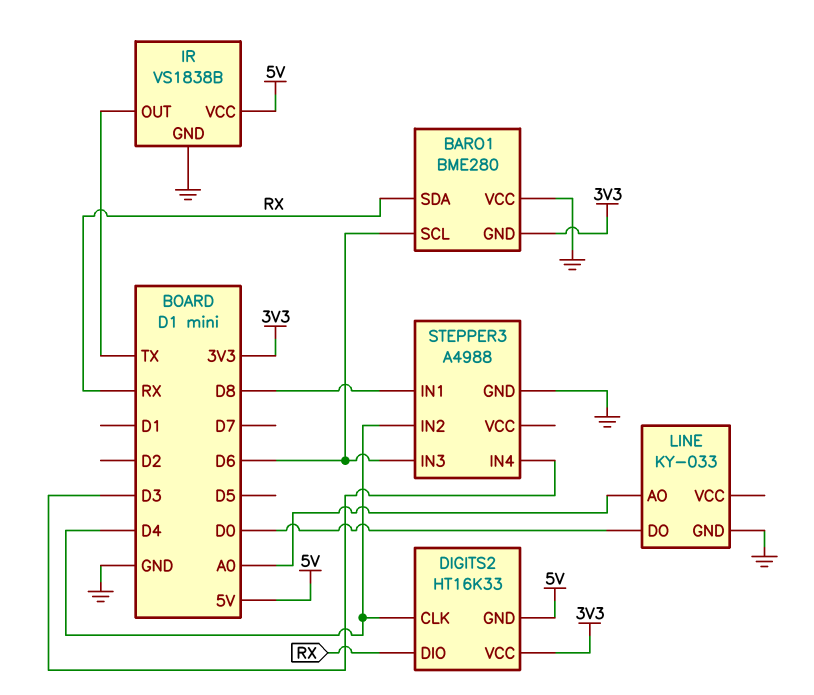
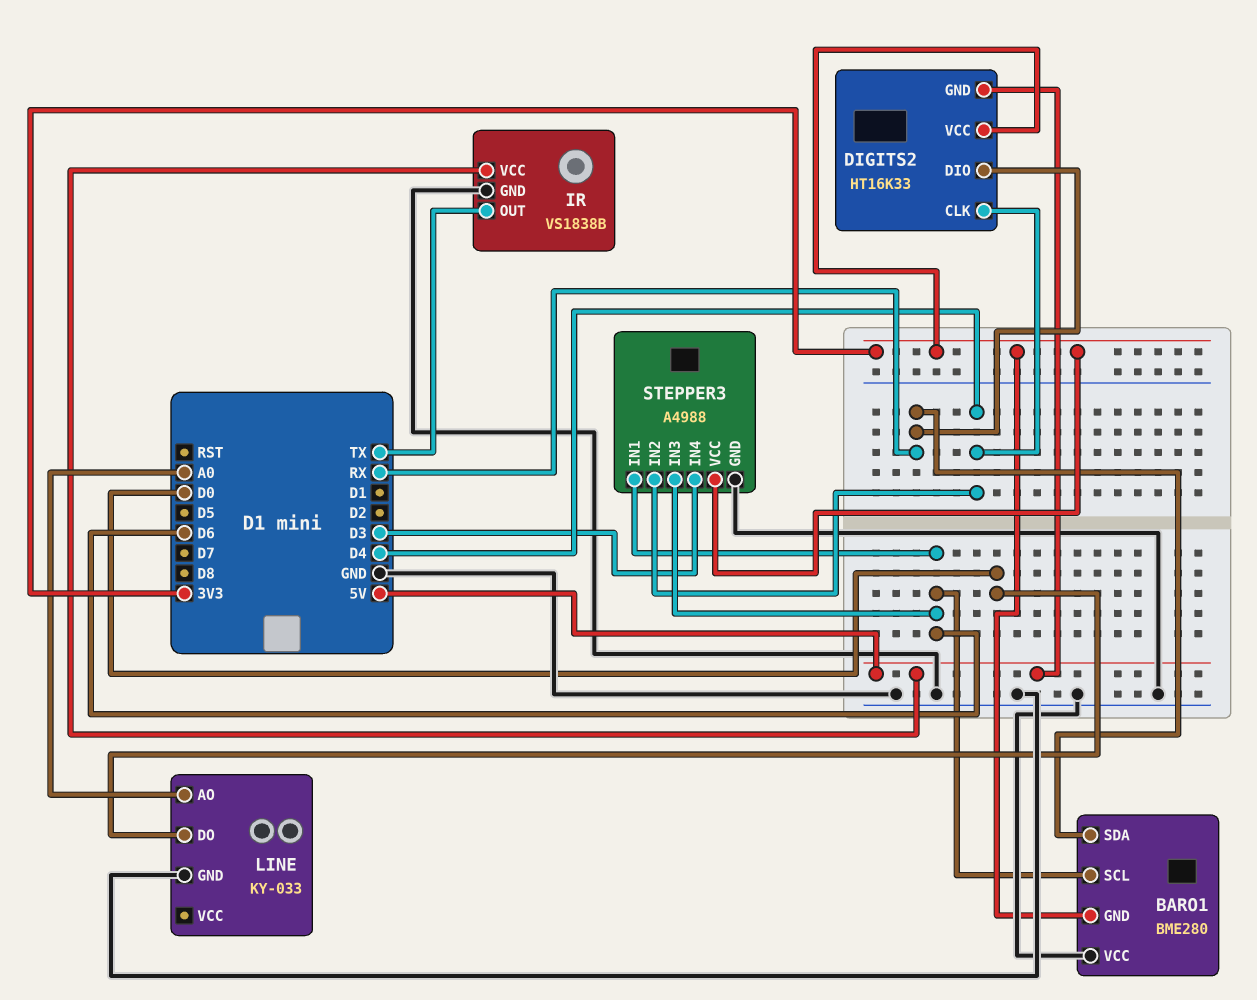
STEPPER3 pin IN1: D8 -> D6
STEPPER3 pin VCC: none -> 3V3

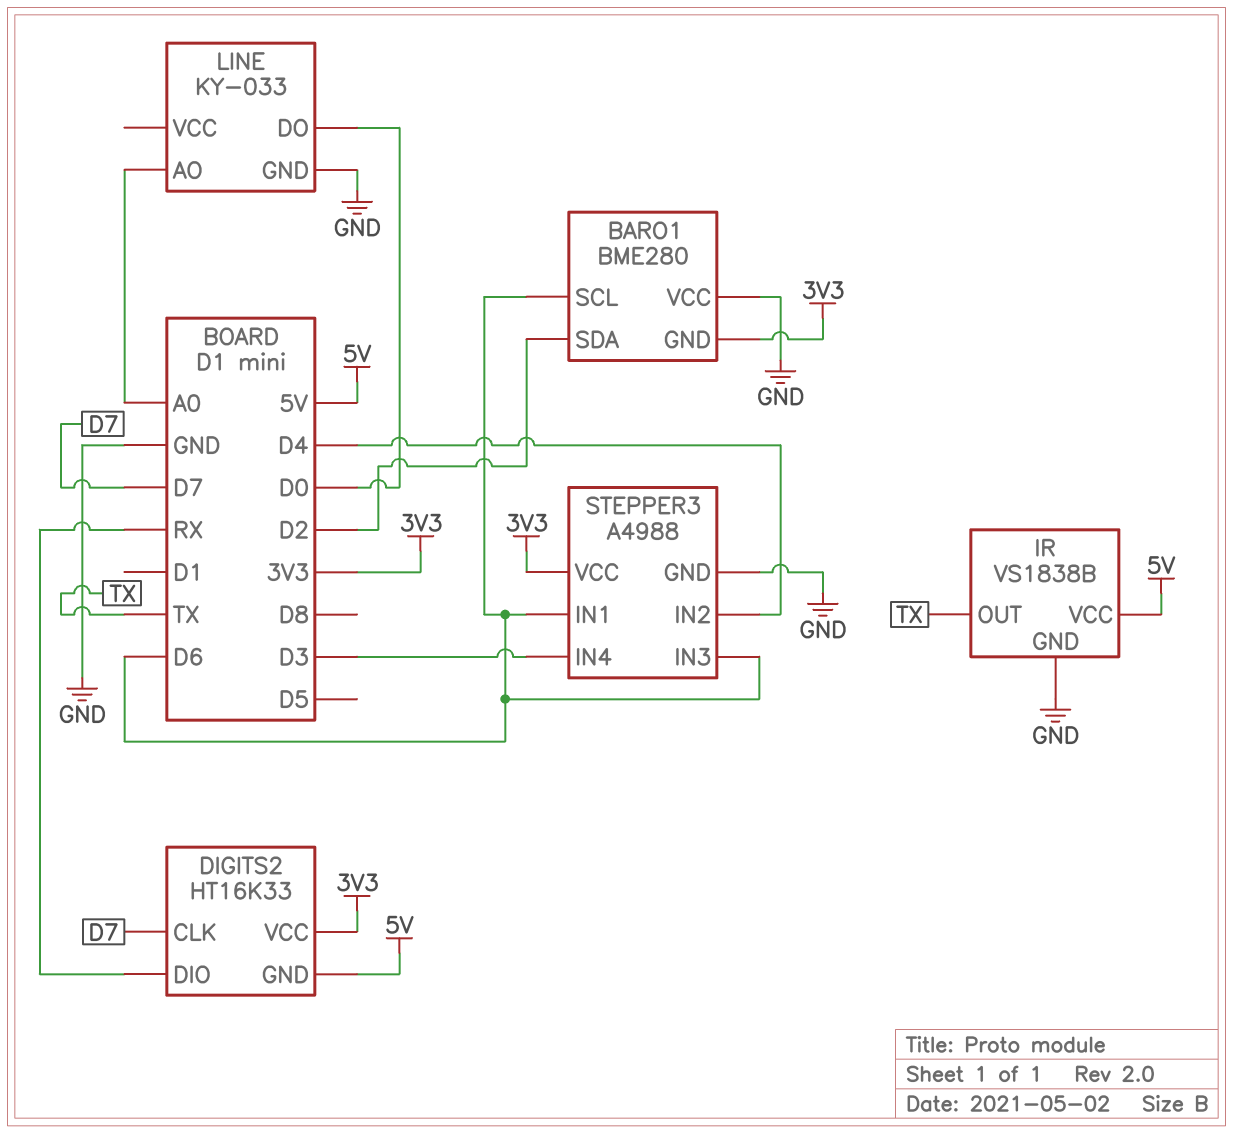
BARO1 pin SDA: RX -> D2
DIGITS2 pin CLK: D4 -> D7

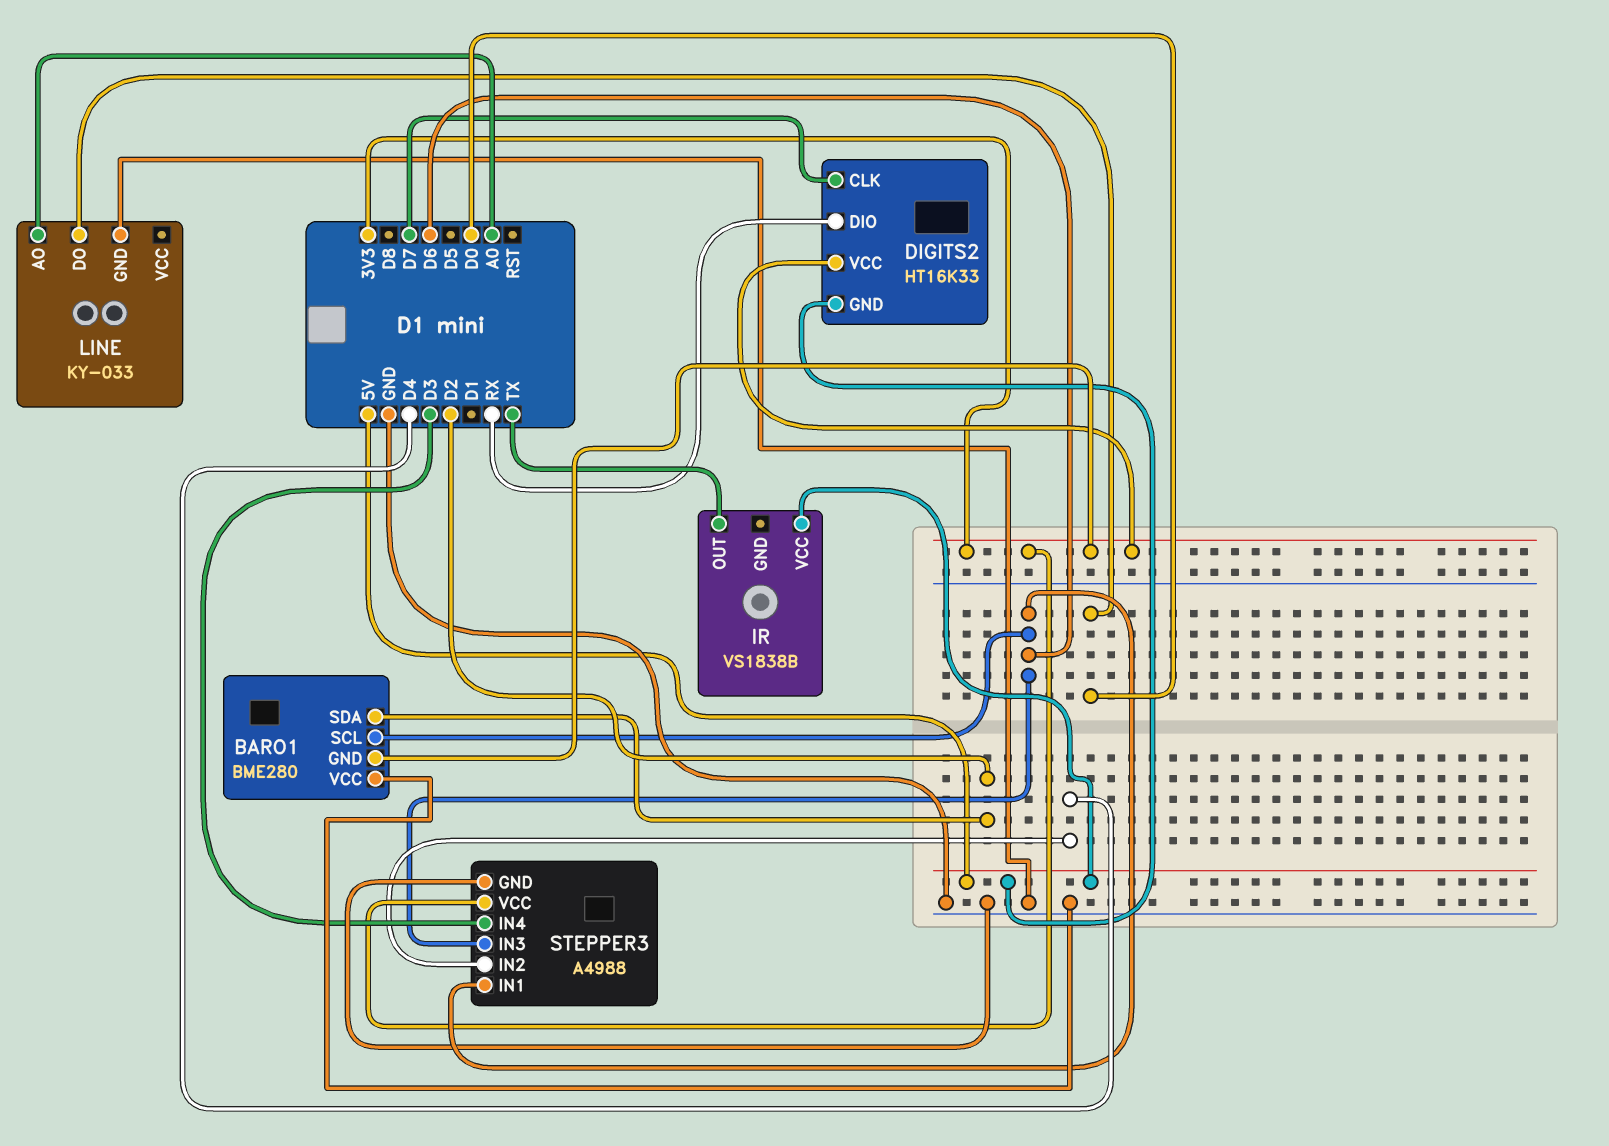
IR pin GND: GND -> none

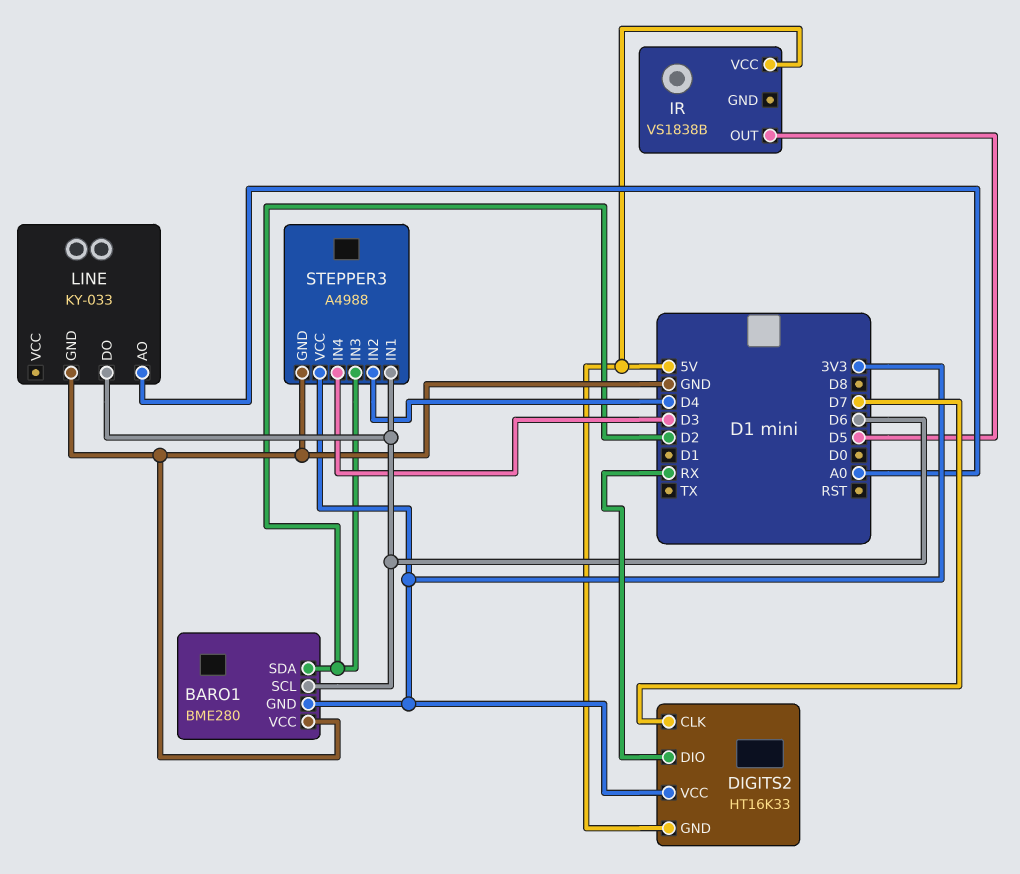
IR pin OUT: TX -> D5
LINE pin DO: D0 -> D6
STEPPER3 pin IN3: D6 -> D2

